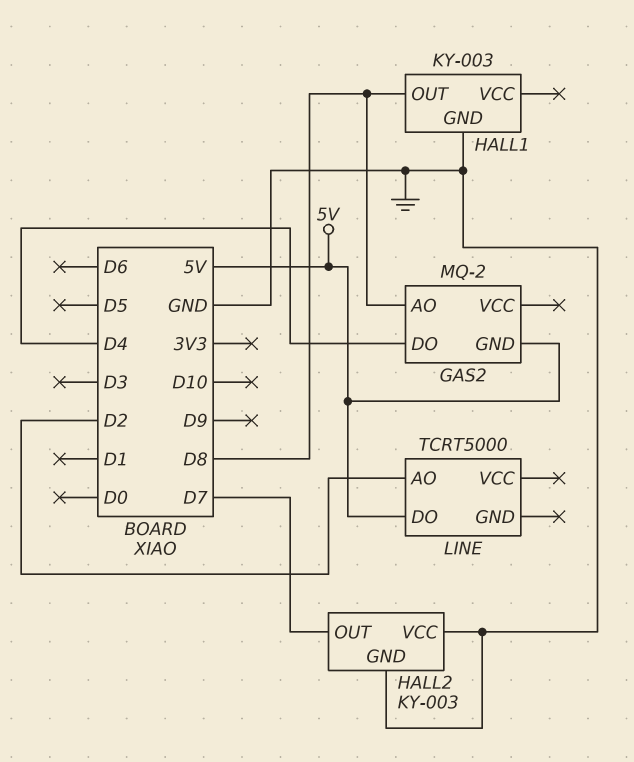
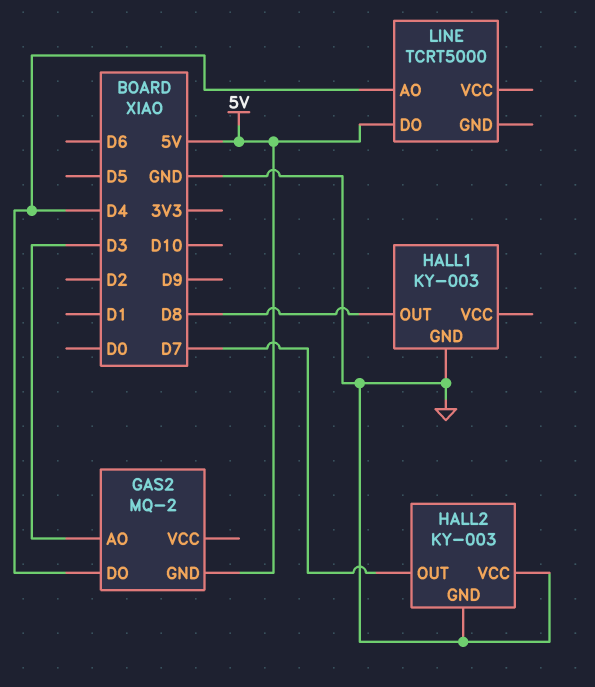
GAS2 pin AO: D8 -> D3
LINE pin AO: D2 -> D4

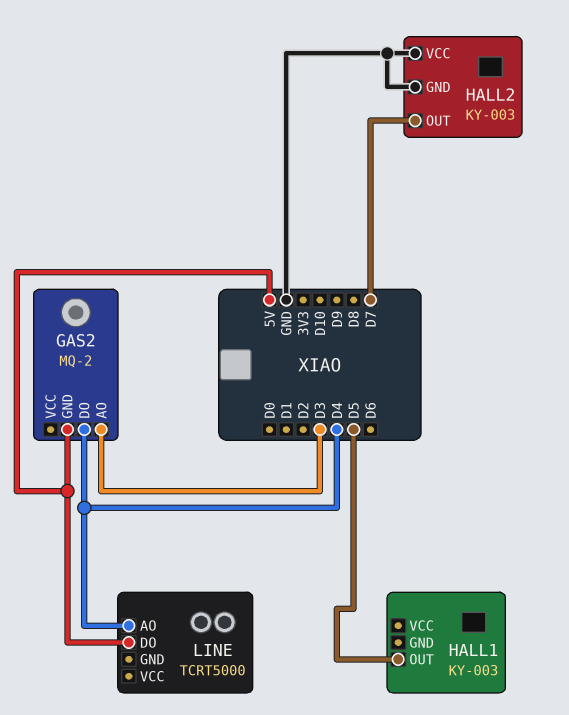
HALL1 pin GND: GND -> none
HALL1 pin OUT: D8 -> D5

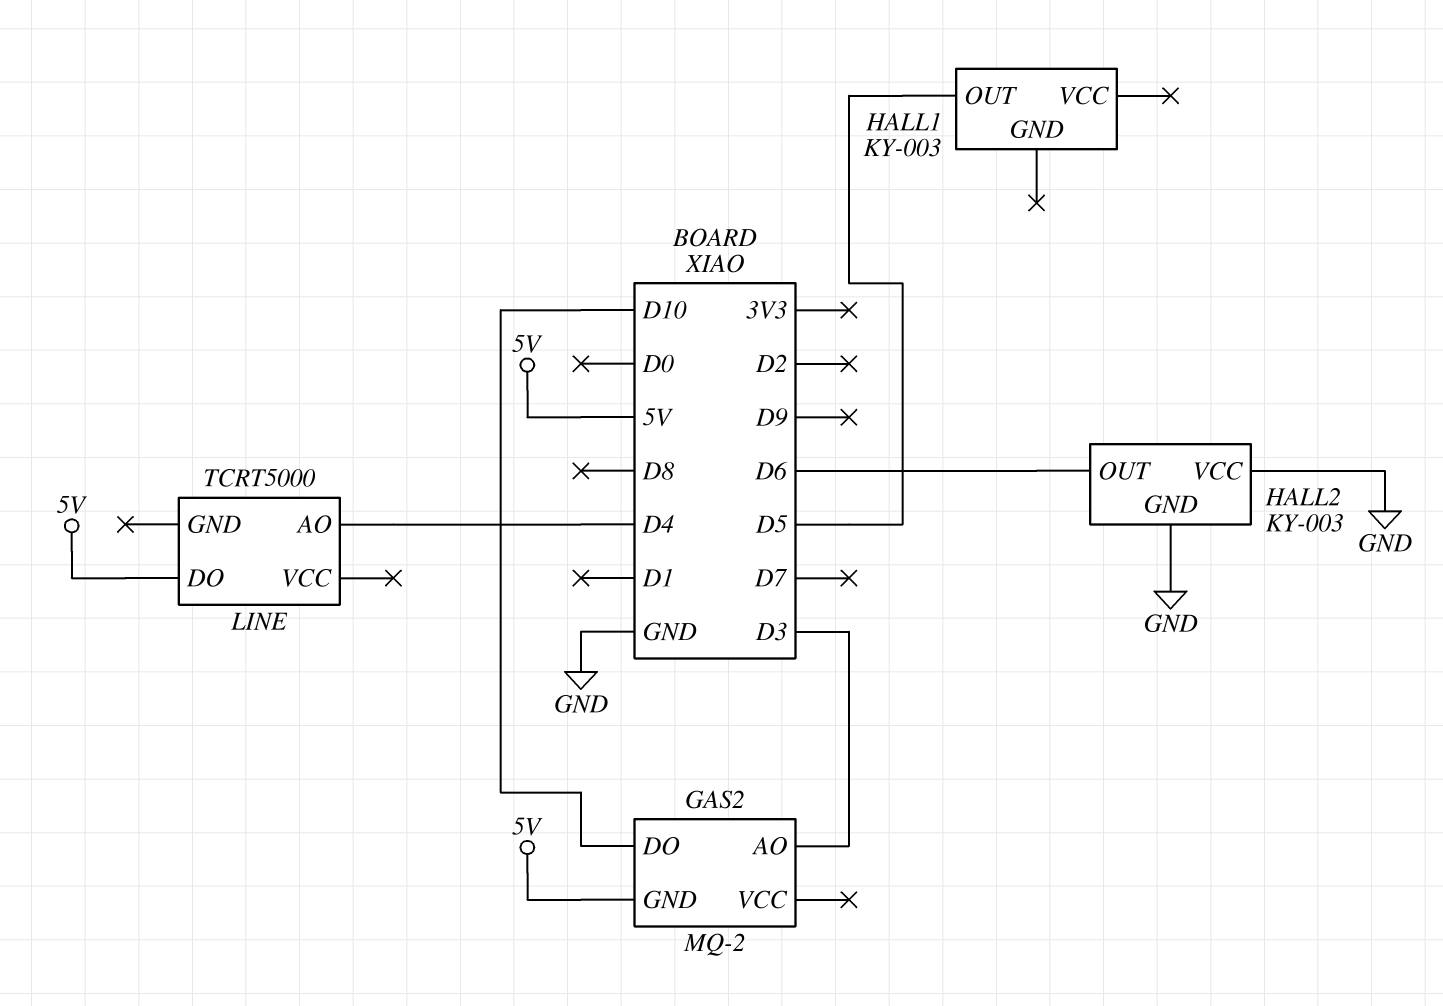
GAS2 pin DO: D4 -> D10
HALL2 pin OUT: D7 -> D6

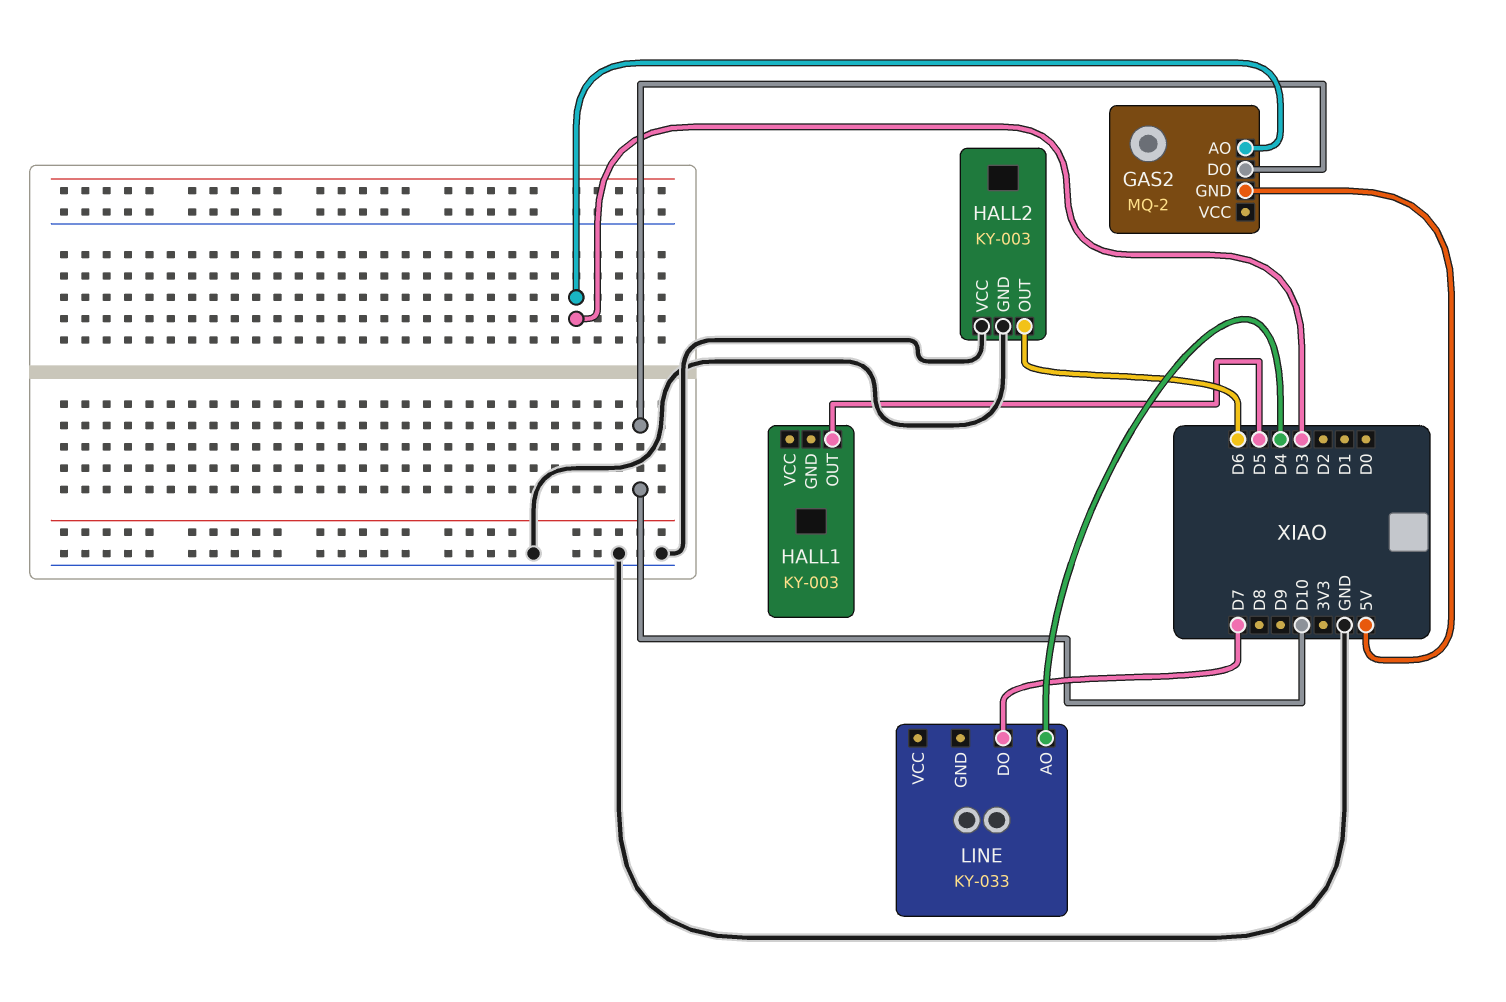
LINE: TCRT5000 -> KY-033
LINE pin DO: 5V -> D7

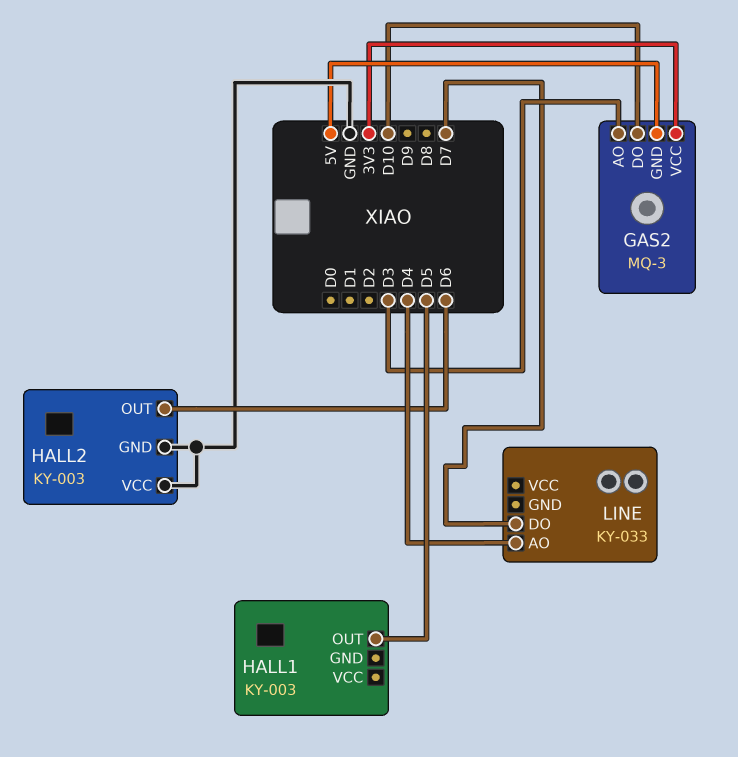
GAS2: MQ-2 -> MQ-3
GAS2 pin VCC: none -> 3V3

